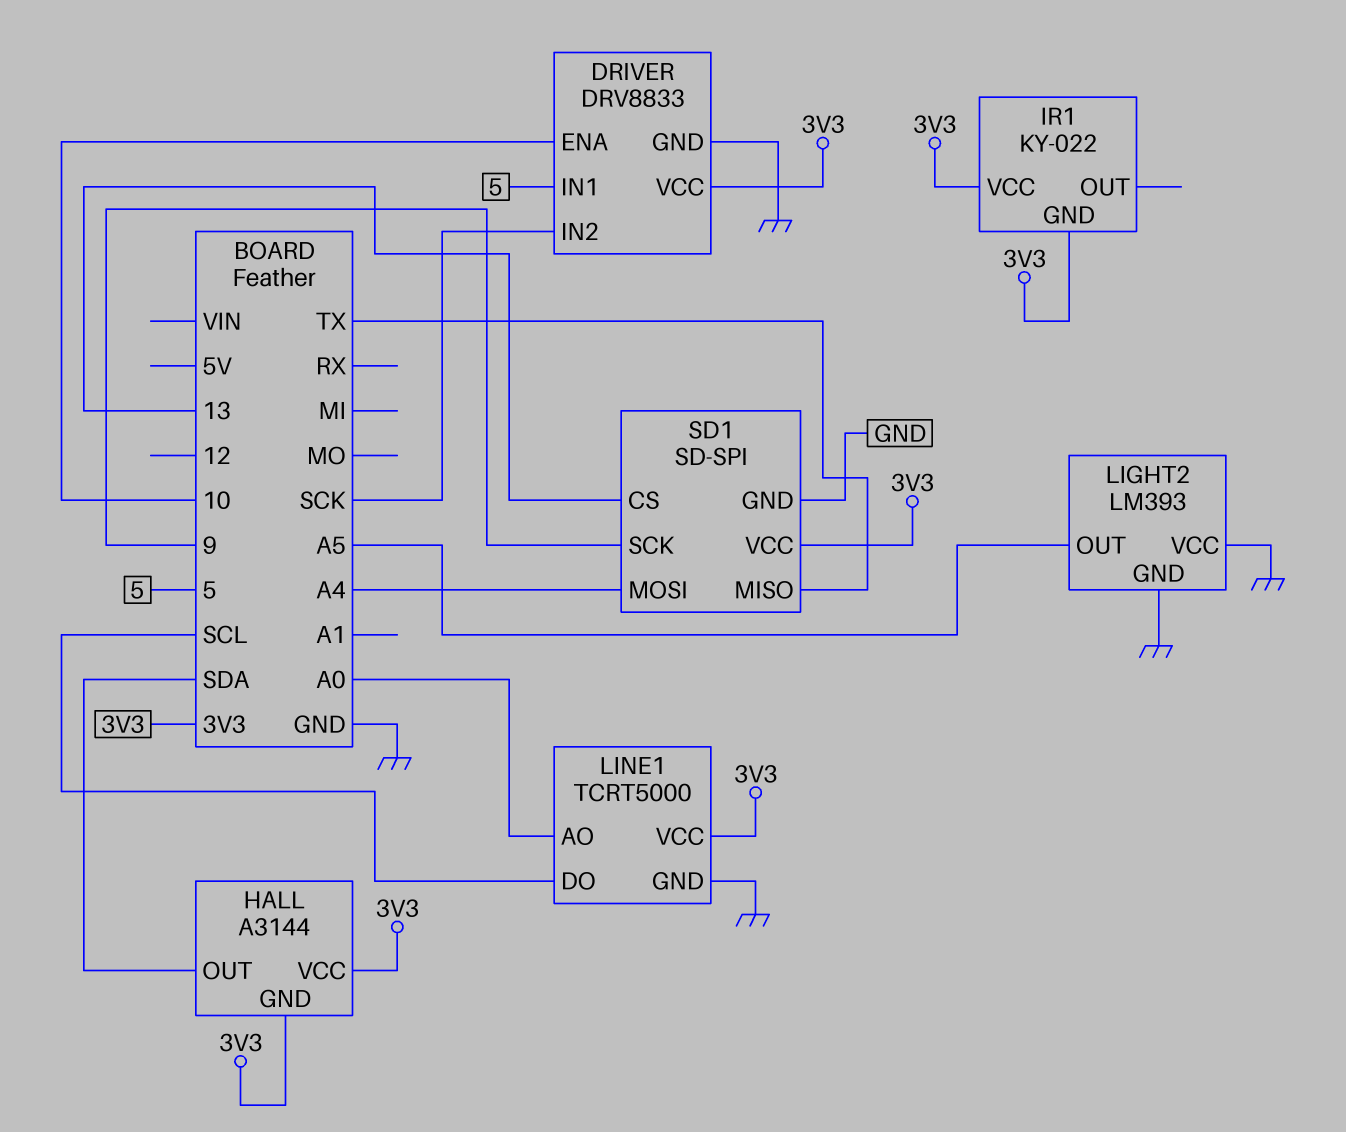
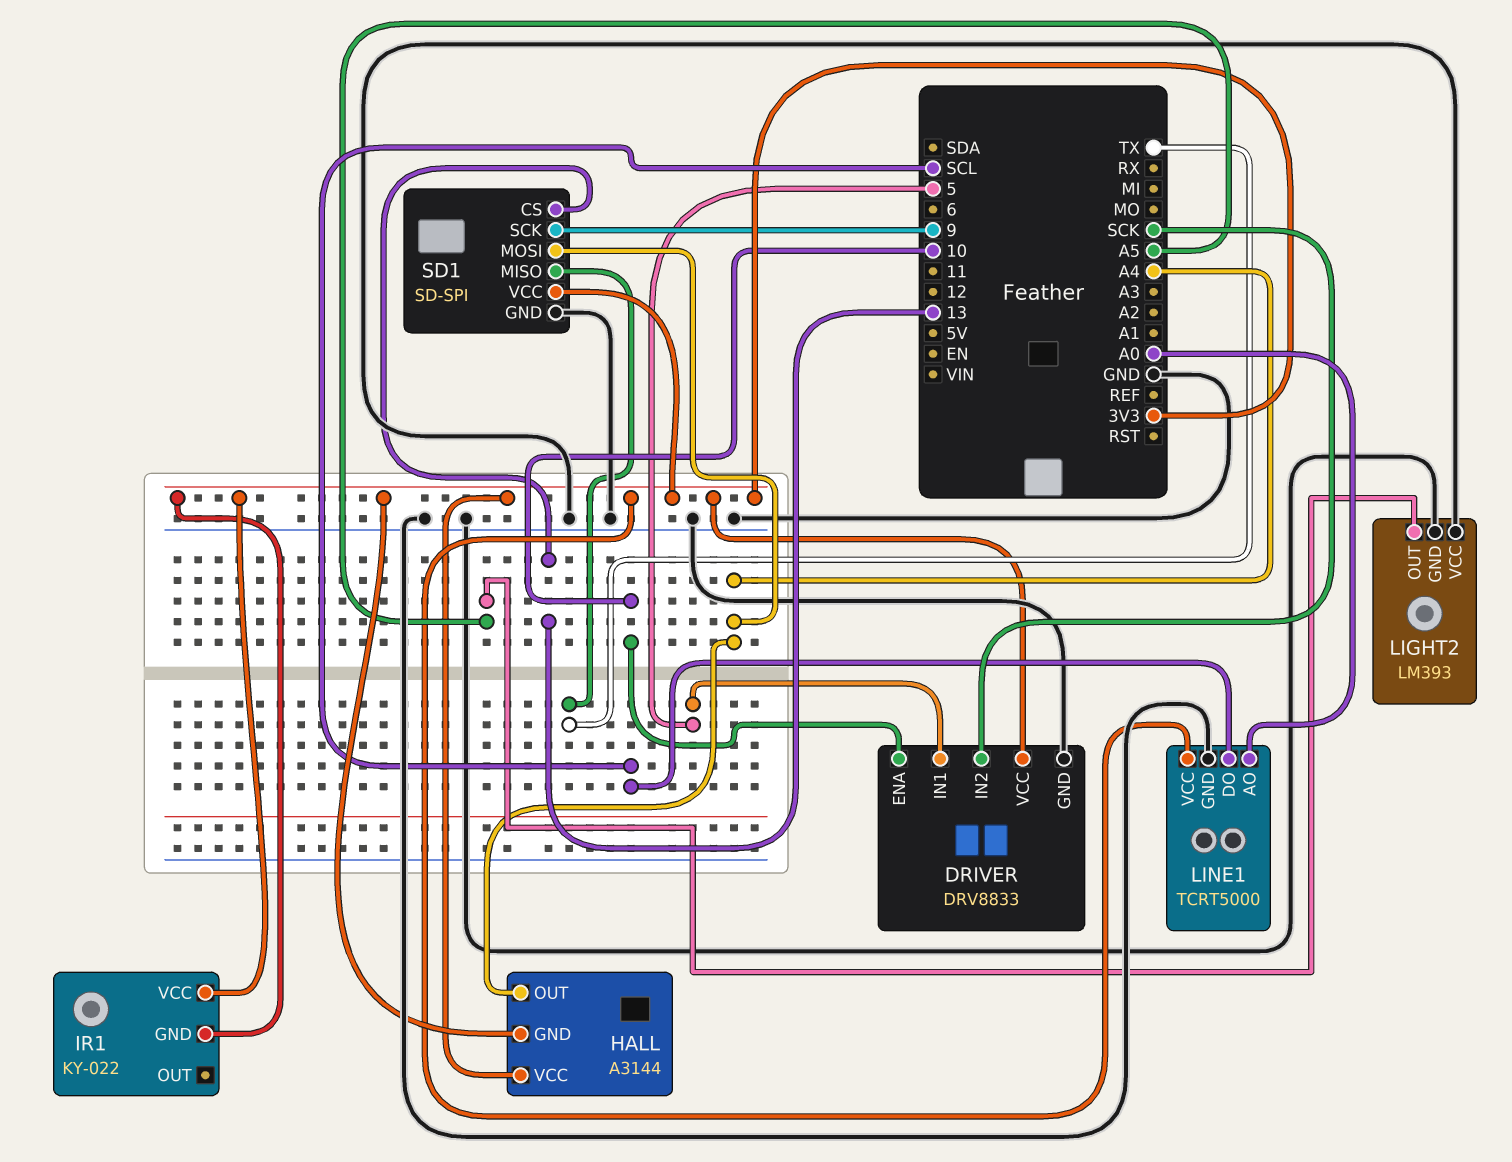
HALL pin OUT: SDA -> A4

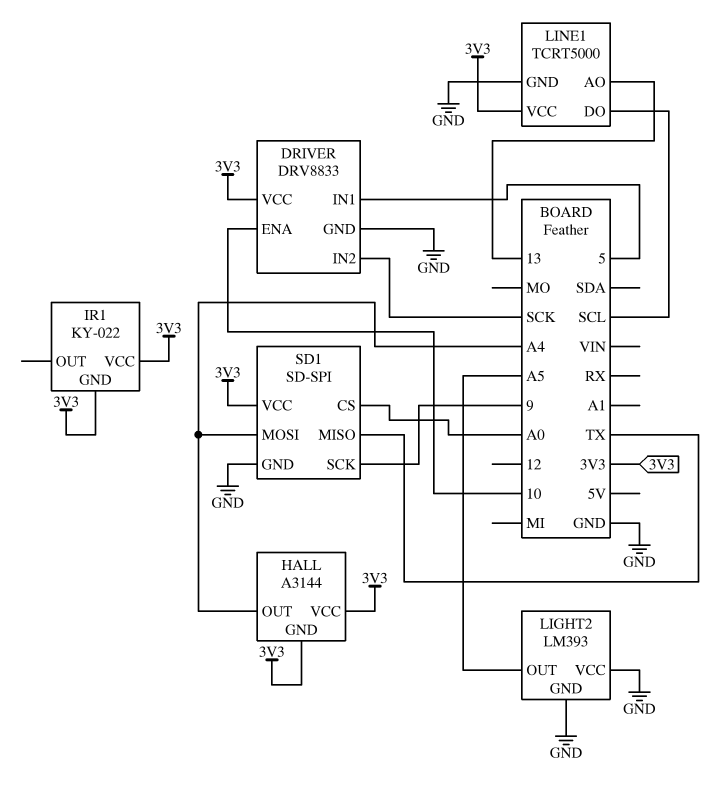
LINE1 pin AO: A0 -> 13
SD1 pin CS: 13 -> A0

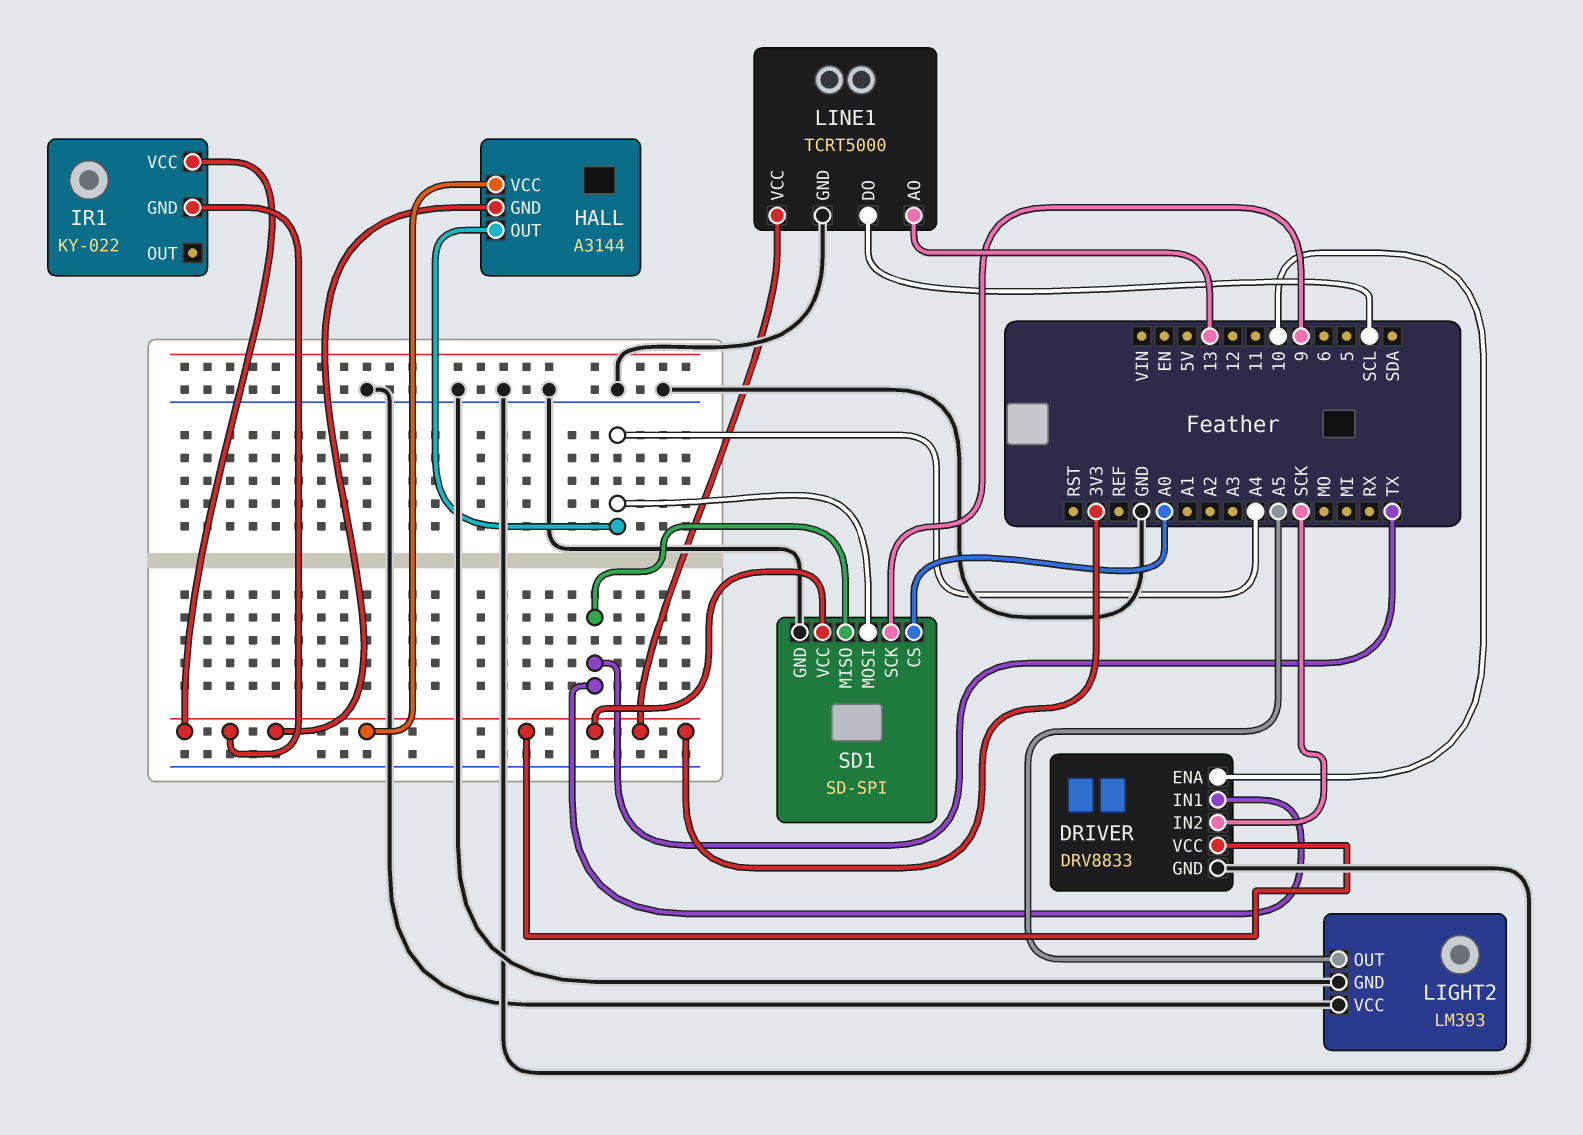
DRIVER pin IN1: 5 -> TX

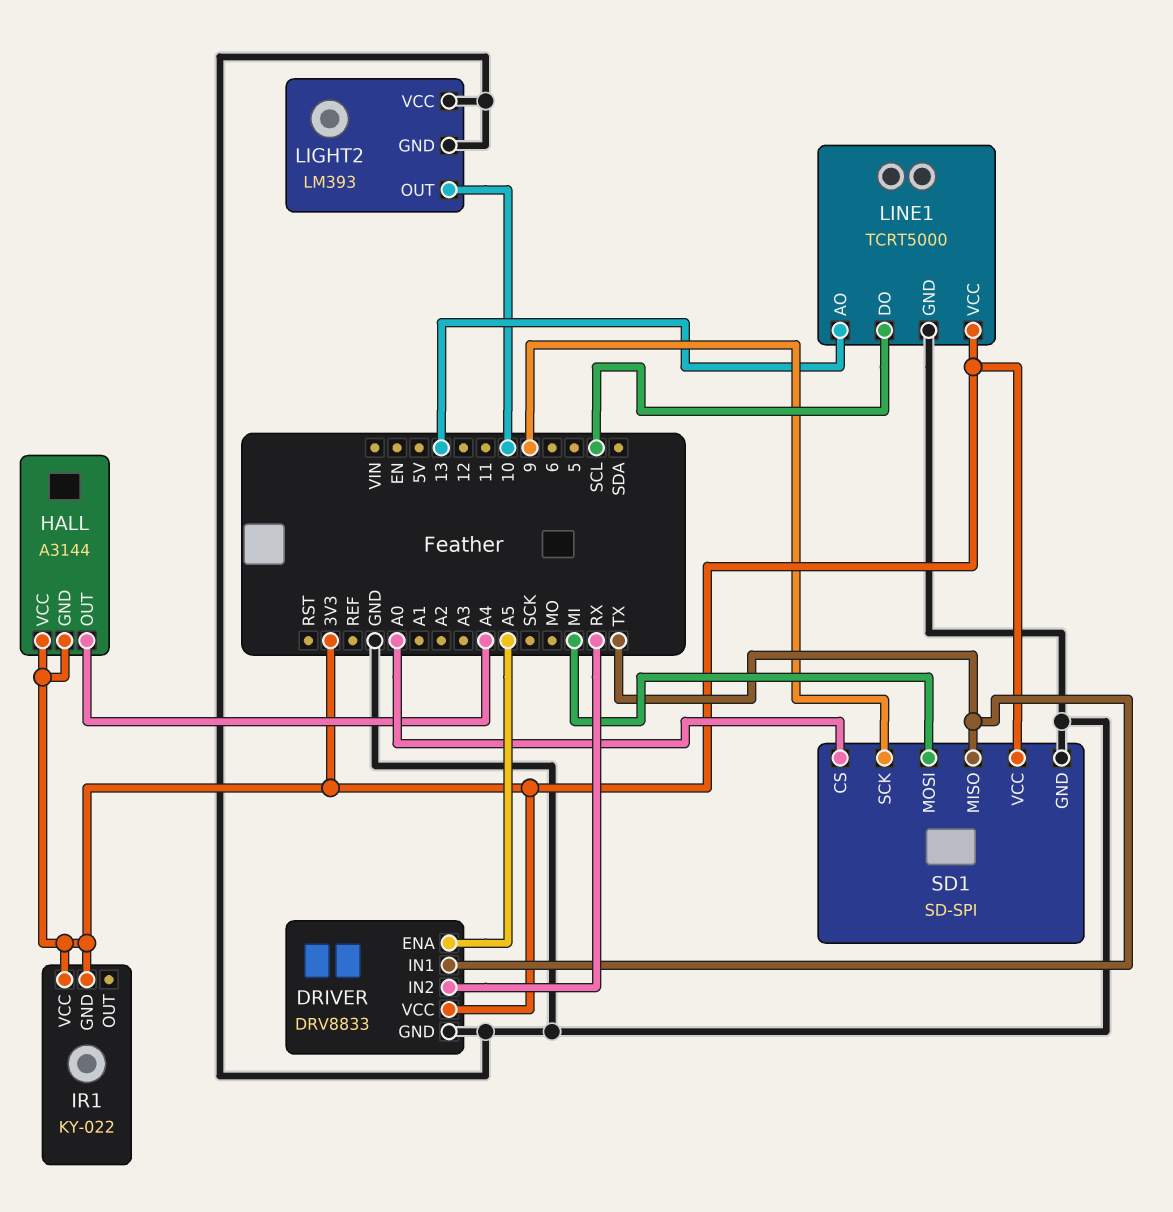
DRIVER pin ENA: 10 -> A5
DRIVER pin IN2: SCK -> RX
LIGHT2 pin OUT: A5 -> 10
SD1 pin MOSI: A4 -> MI

